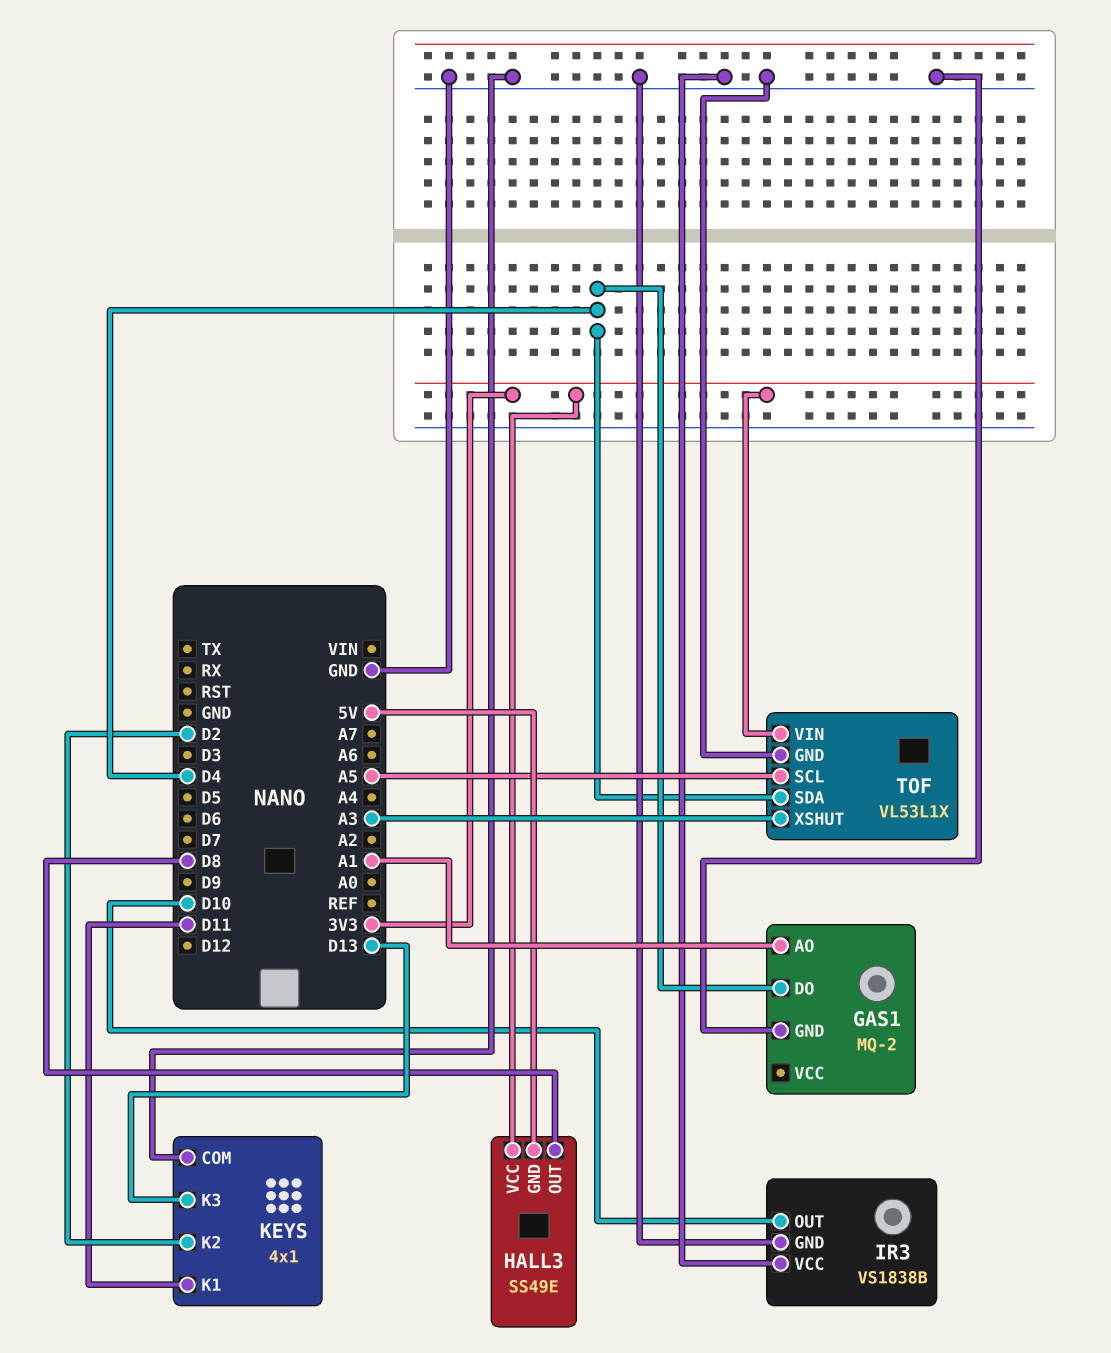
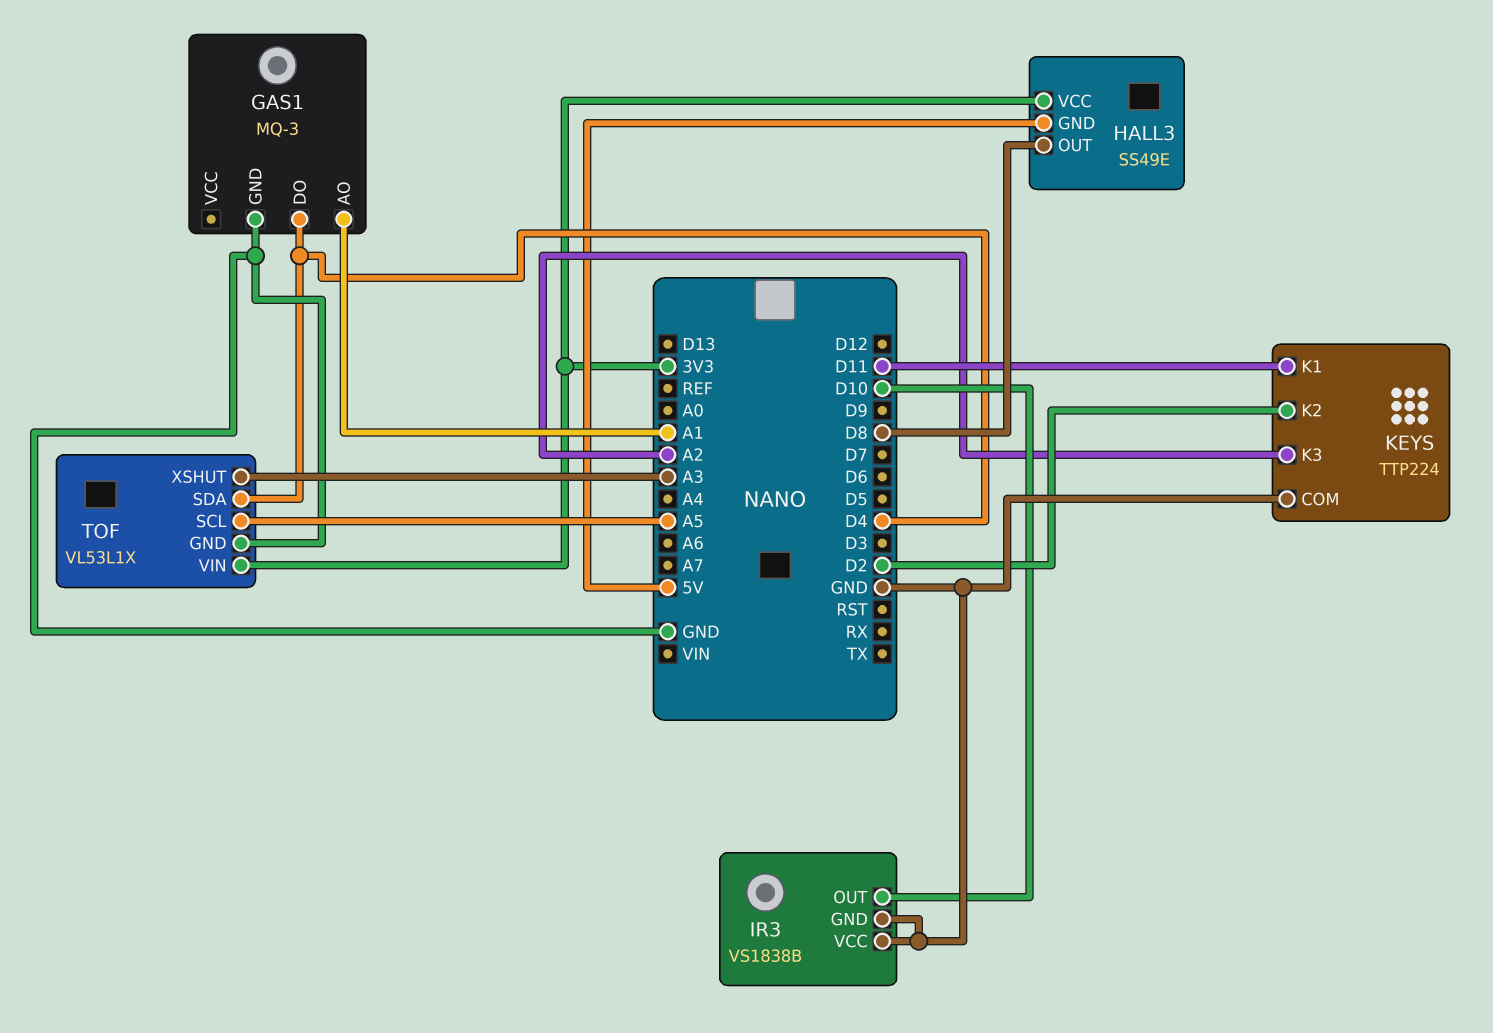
GAS1: MQ-2 -> MQ-3
KEYS: 4x1 -> TTP224
KEYS pin K3: D13 -> A2

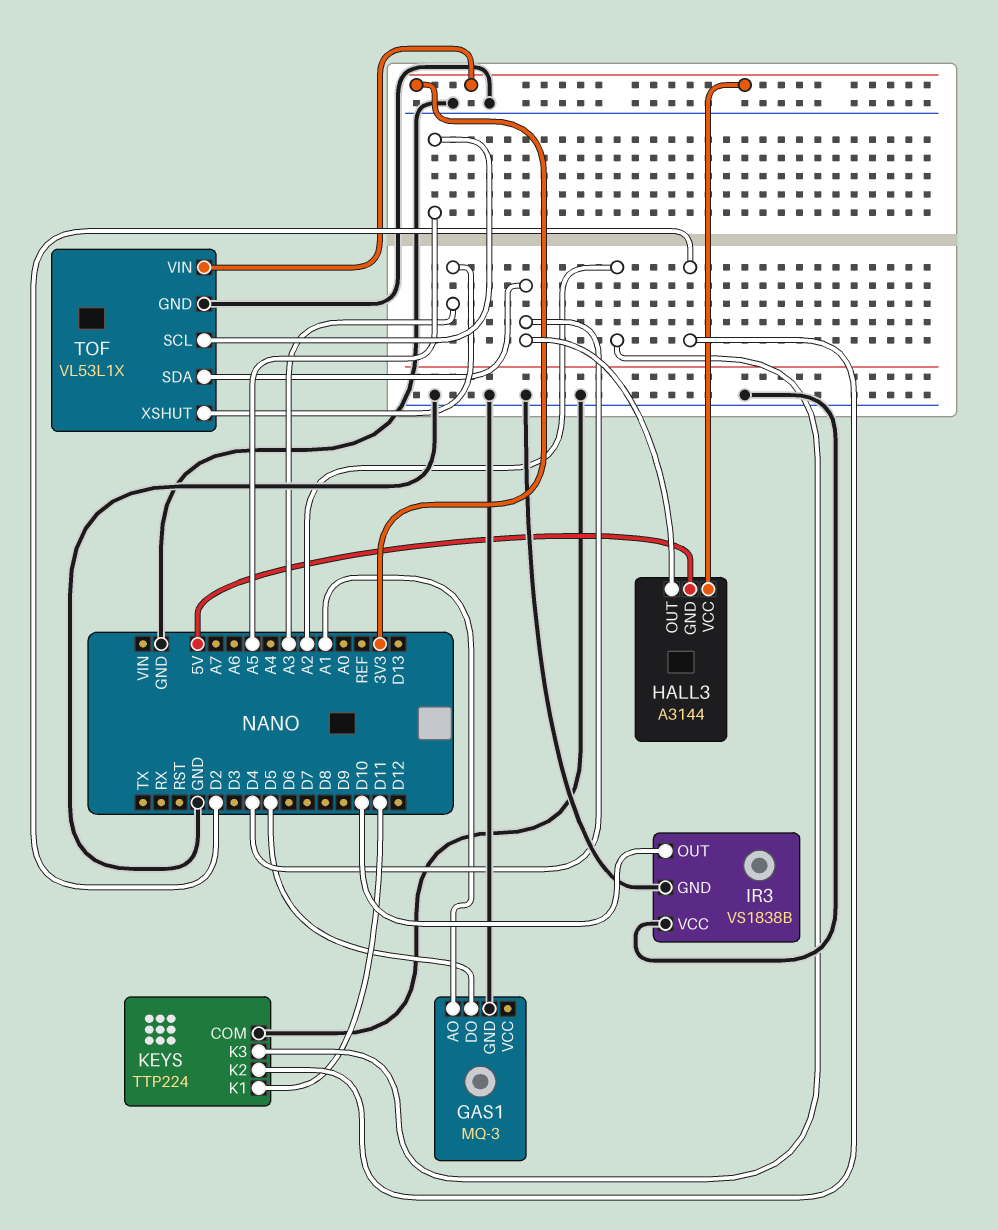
GAS1 pin DO: D4 -> D5
HALL3: SS49E -> A3144
HALL3 pin OUT: D8 -> D4

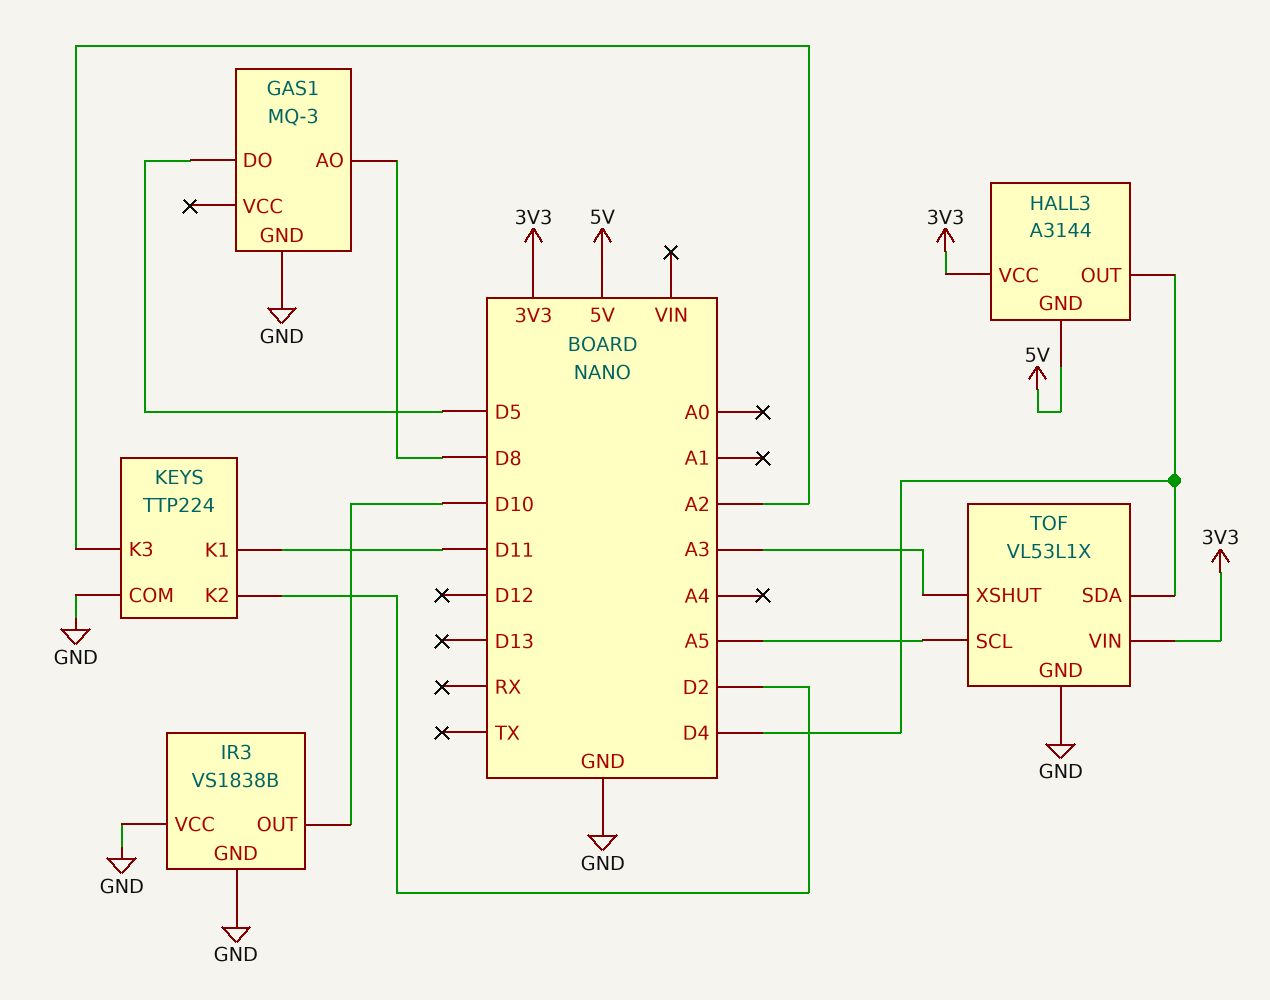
GAS1 pin AO: A1 -> D8

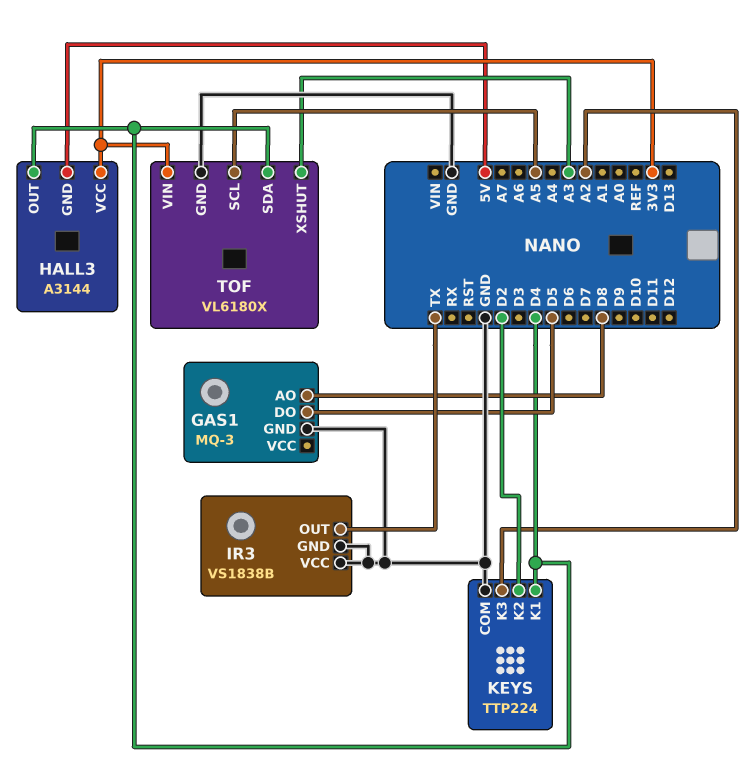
IR3 pin OUT: D10 -> TX
KEYS pin K1: D11 -> D4
TOF: VL53L1X -> VL6180X

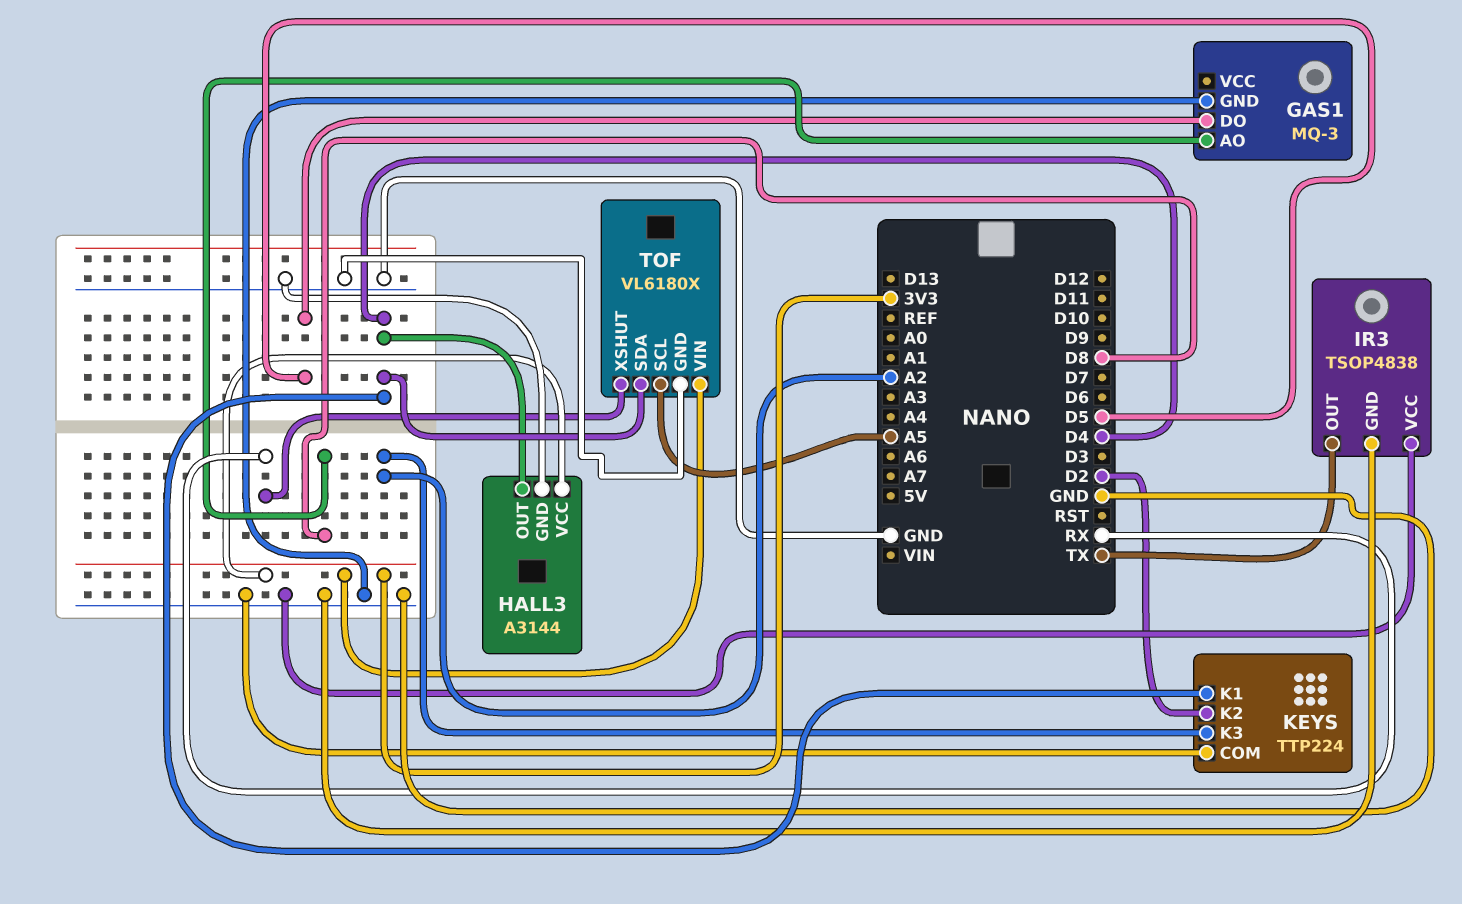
HALL3 pin GND: 5V -> GND
IR3: VS1838B -> TSOP4838
TOF pin XSHUT: A3 -> RX

